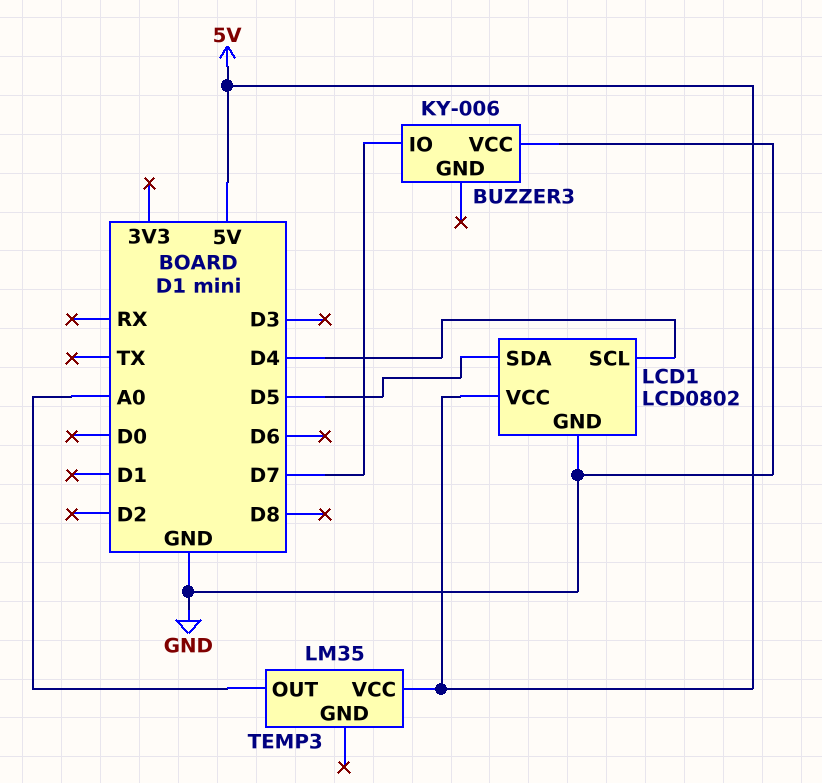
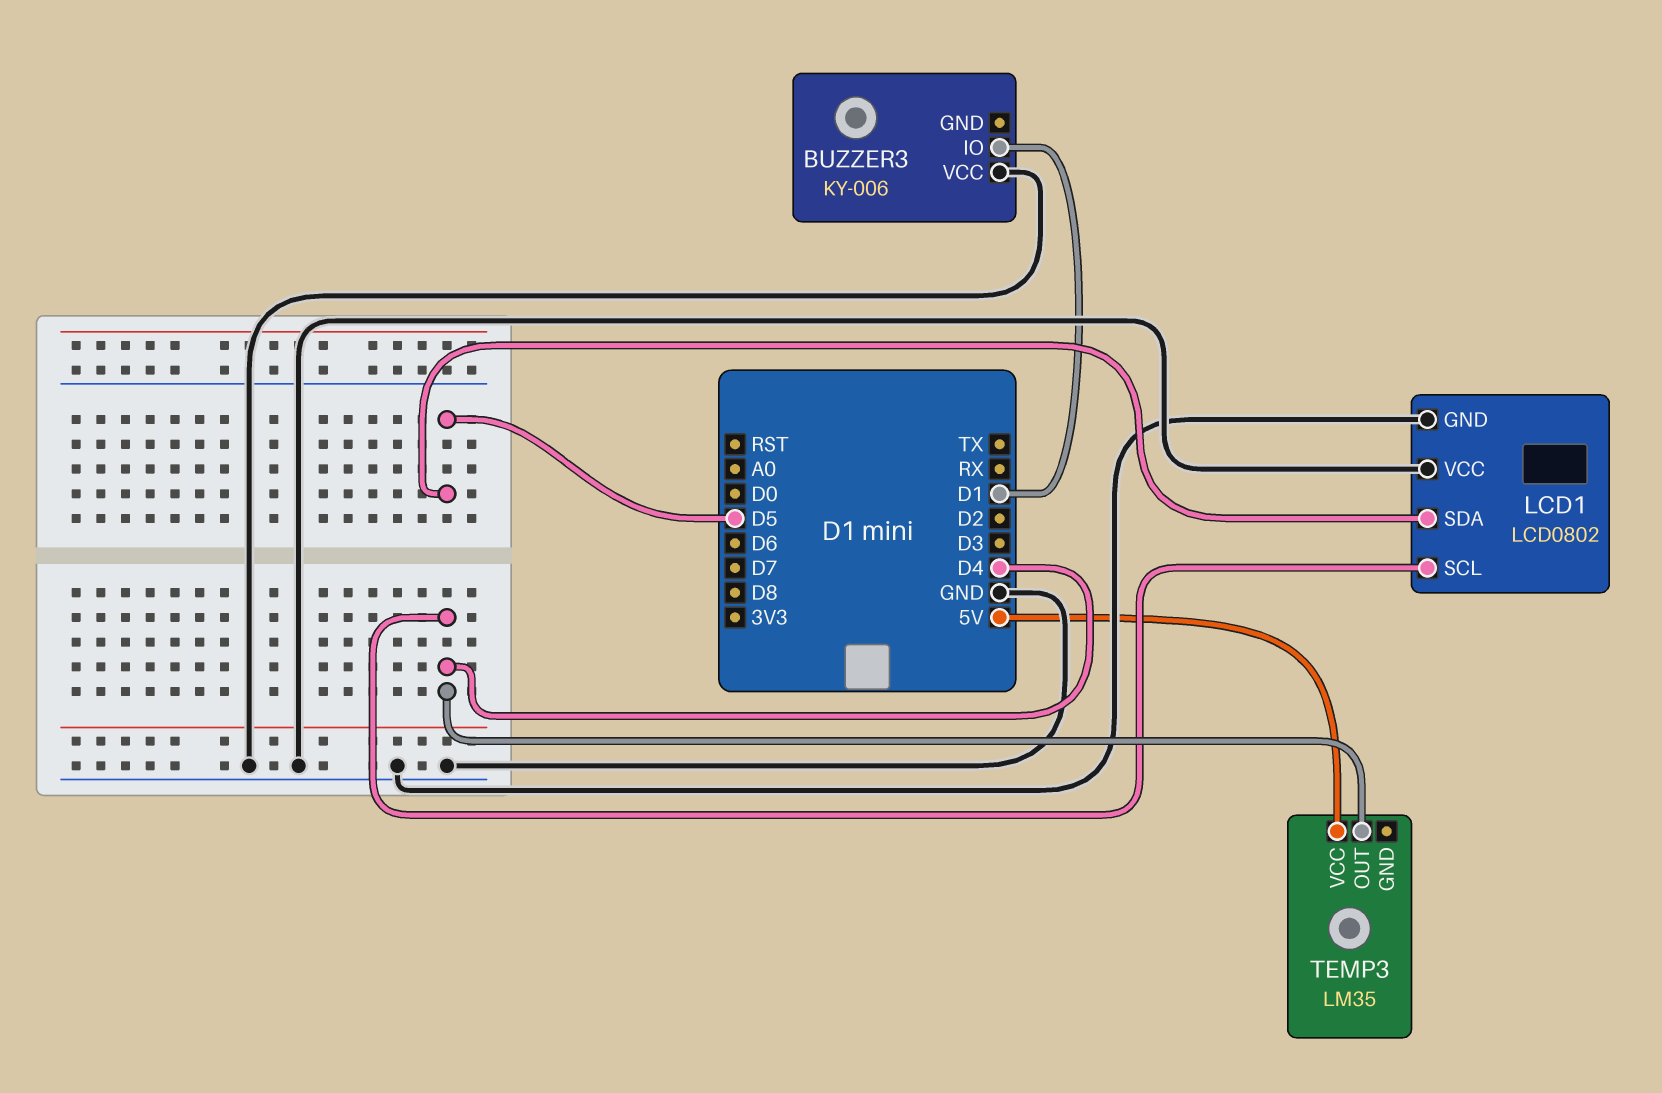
BUZZER3 pin IO: D7 -> D1
LCD1 pin VCC: 5V -> GND
TEMP3 pin OUT: A0 -> D4

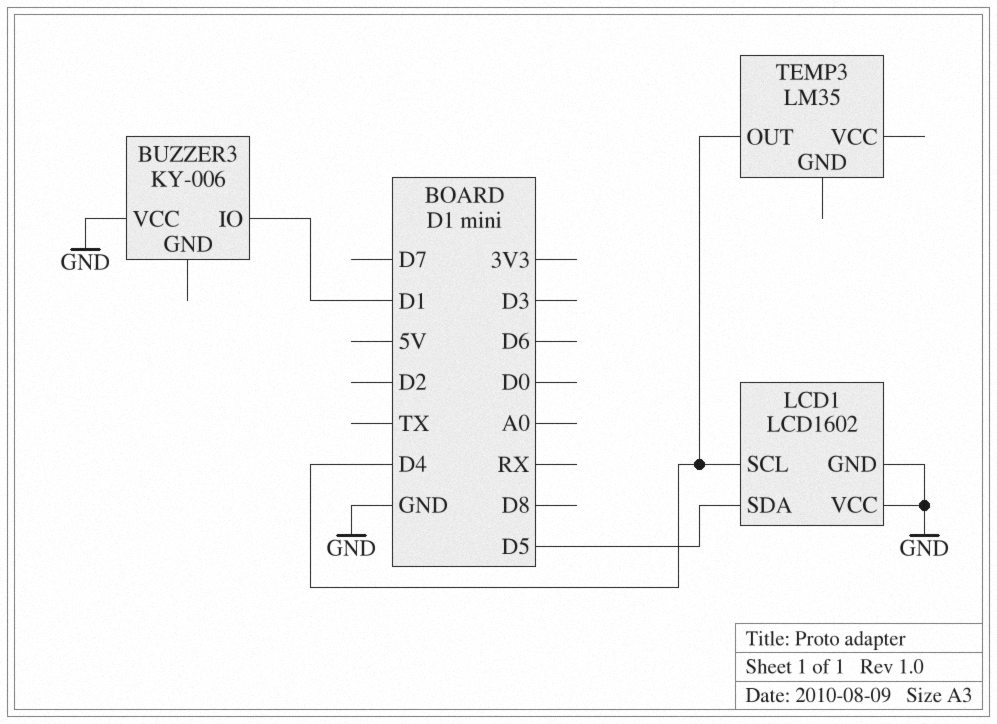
LCD1: LCD0802 -> LCD1602
TEMP3 pin VCC: 5V -> none

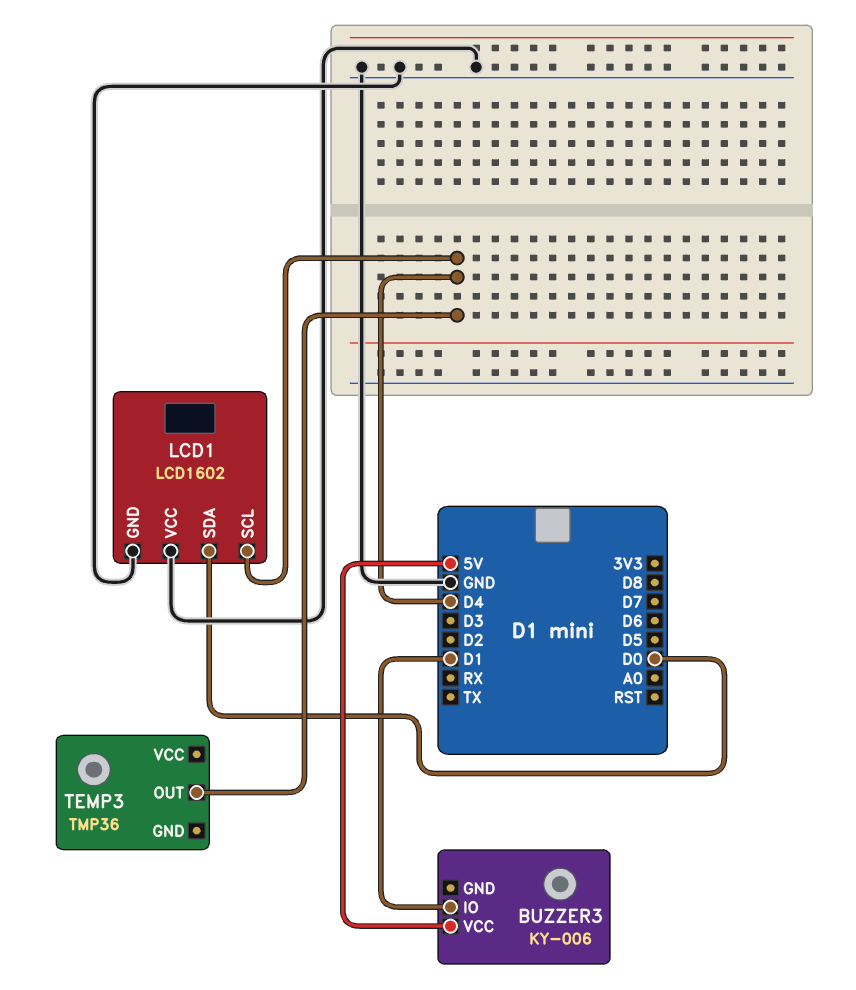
BUZZER3 pin VCC: GND -> 5V
LCD1 pin SDA: D5 -> D0
TEMP3: LM35 -> TMP36

